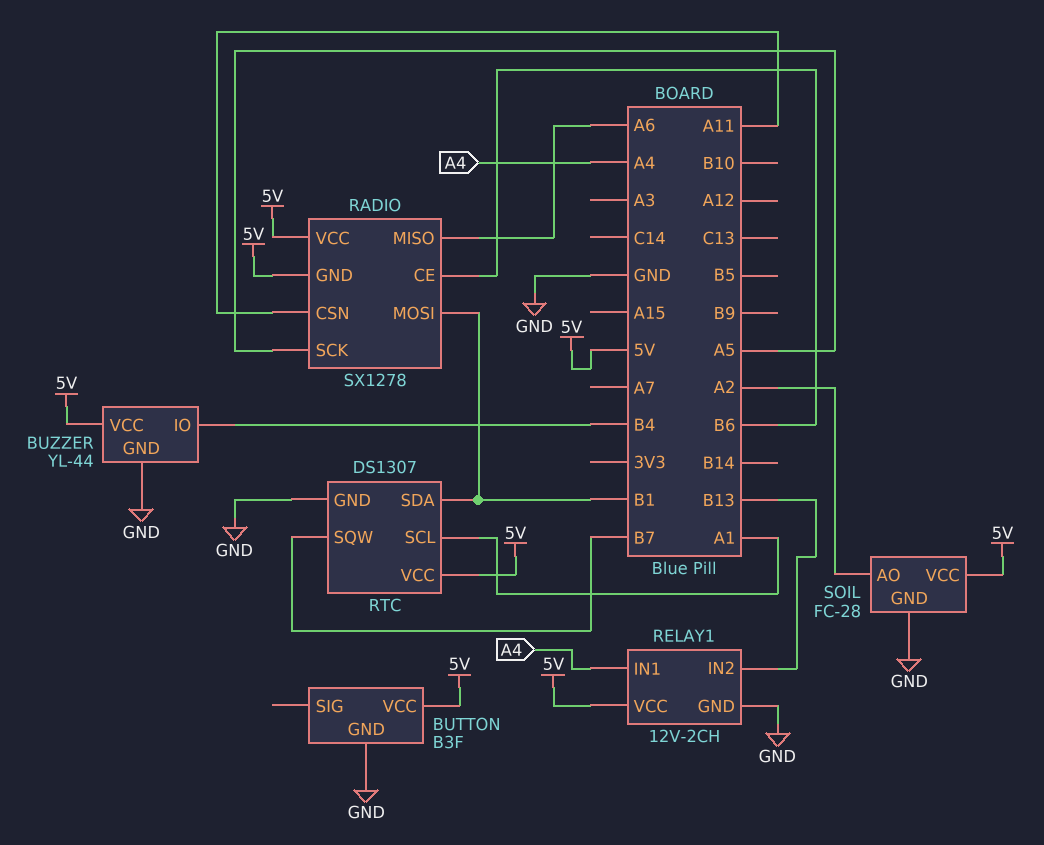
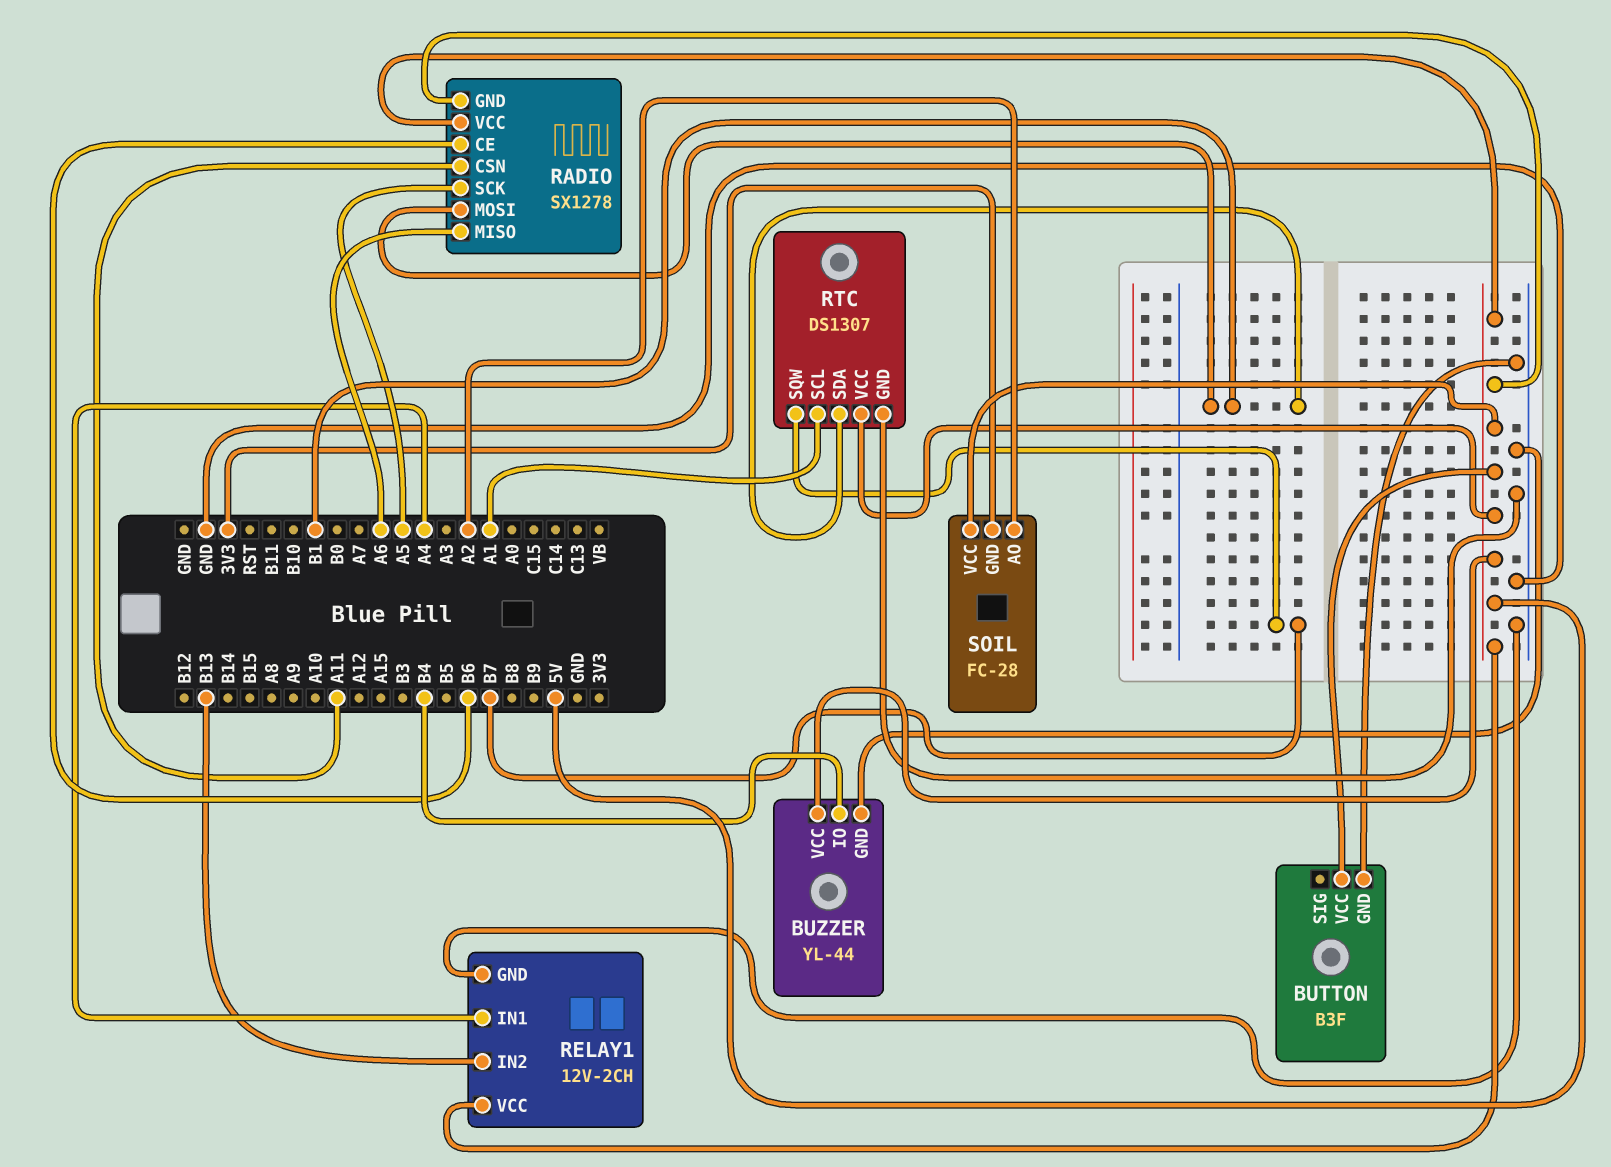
SOIL pin GND: GND -> 3V3

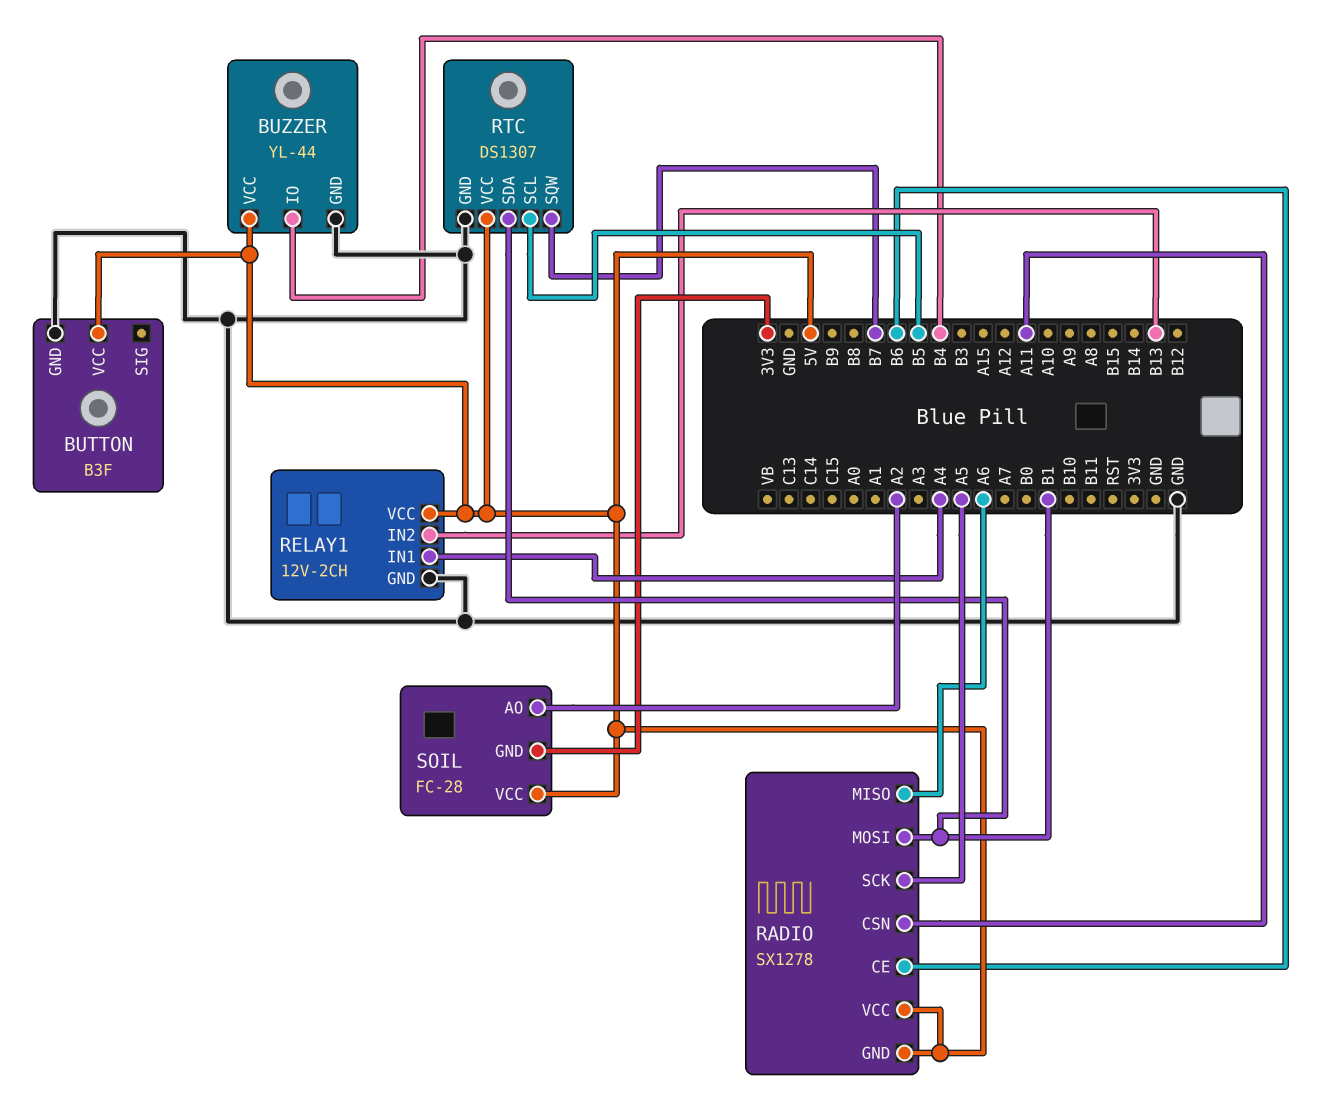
RTC pin SCL: A1 -> B5

